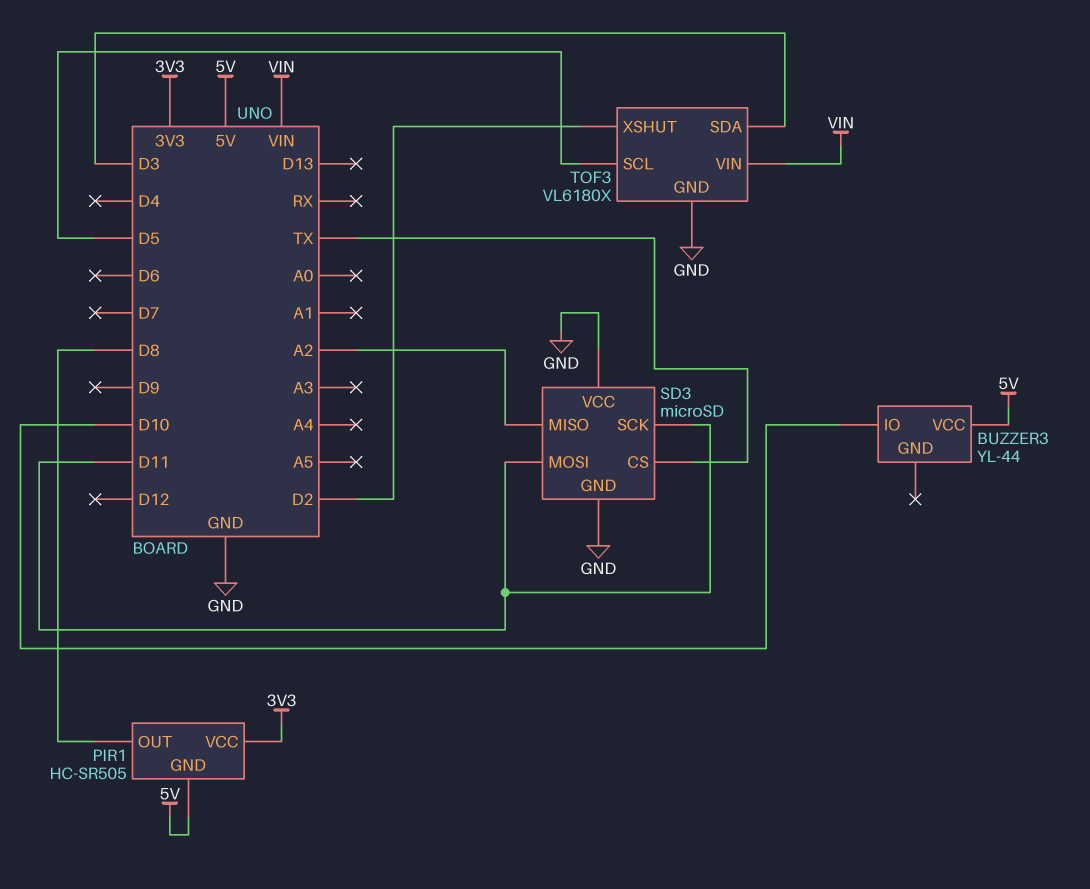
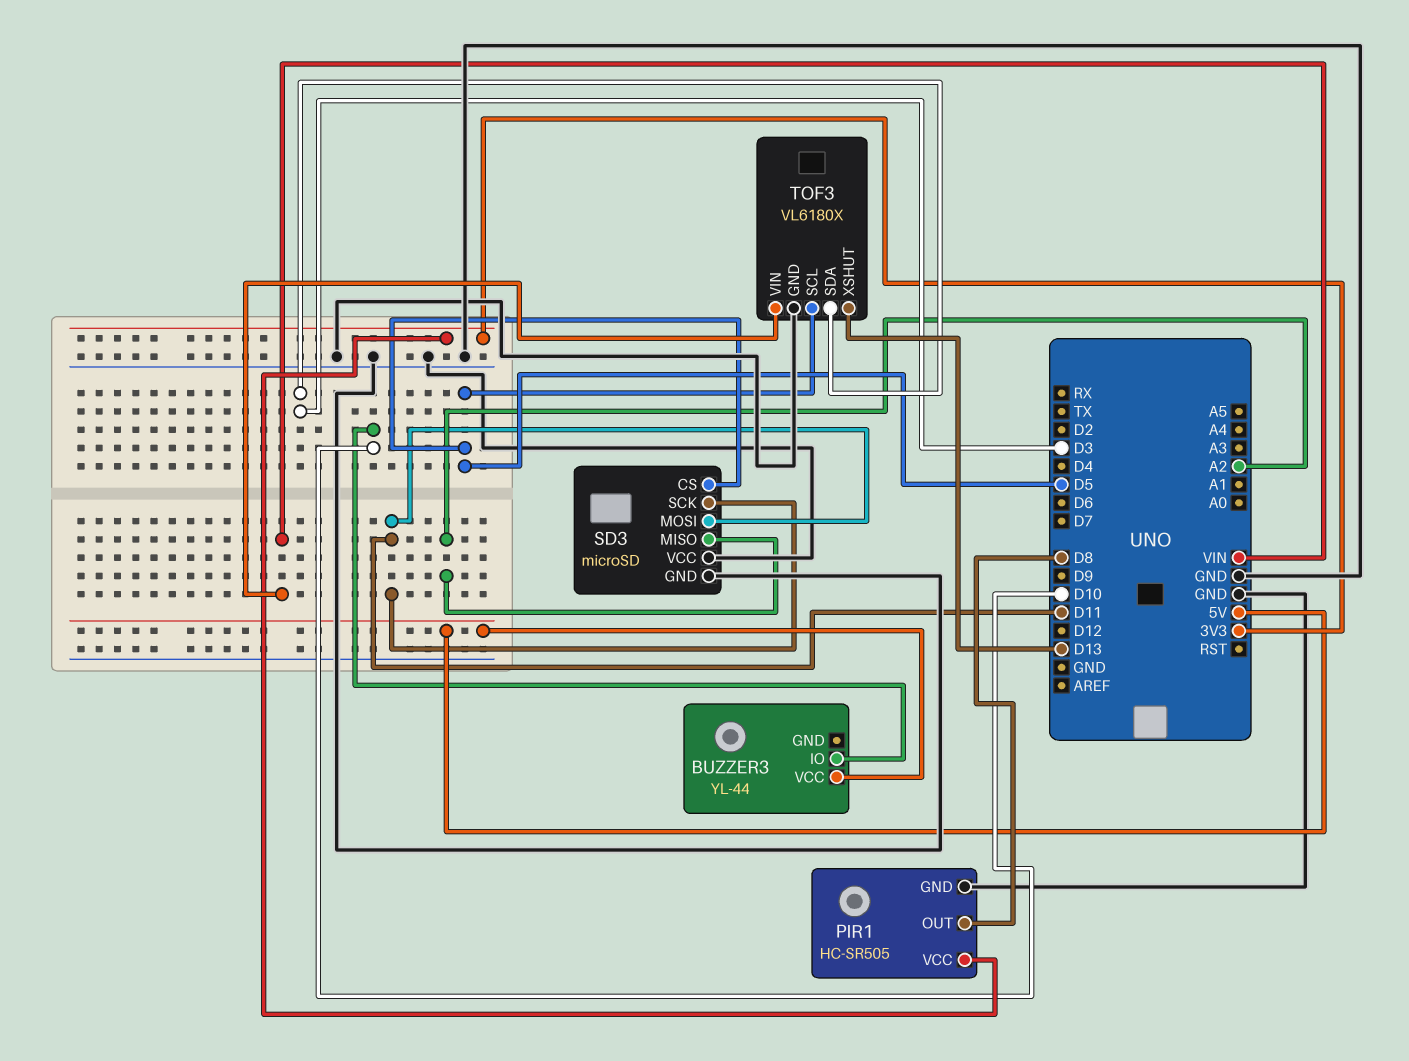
PIR1 pin GND: 5V -> GND
SD3 pin CS: TX -> D5
TOF3 pin XSHUT: D2 -> D13

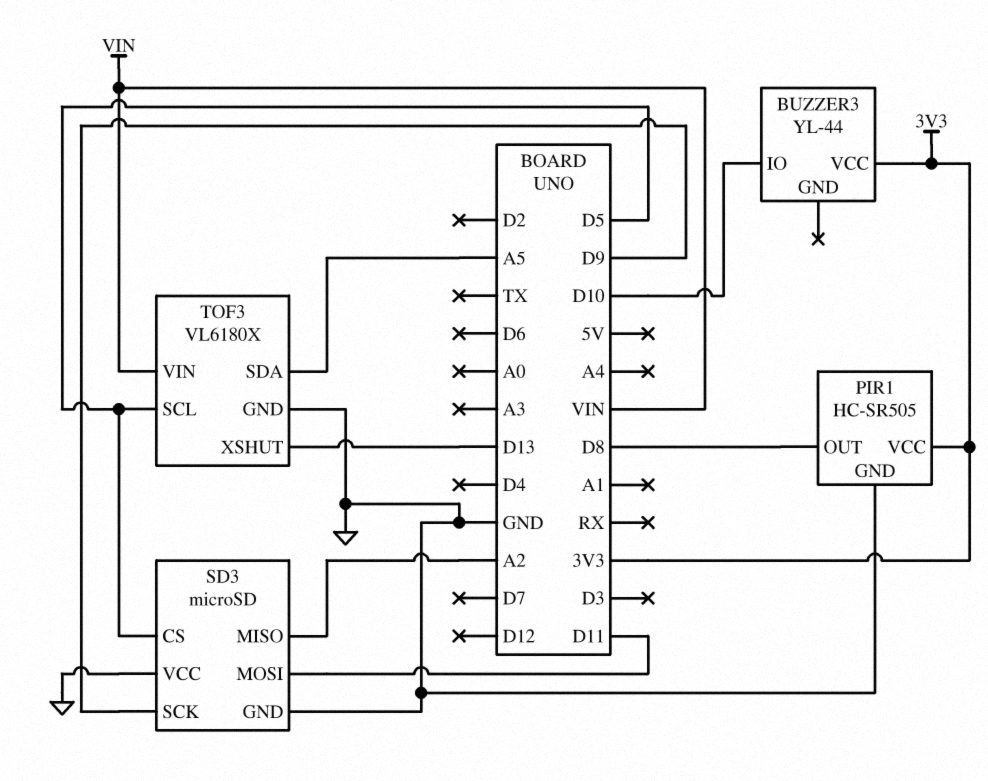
BUZZER3 pin VCC: 5V -> 3V3
SD3 pin SCK: D11 -> D9
TOF3 pin SDA: D3 -> A5

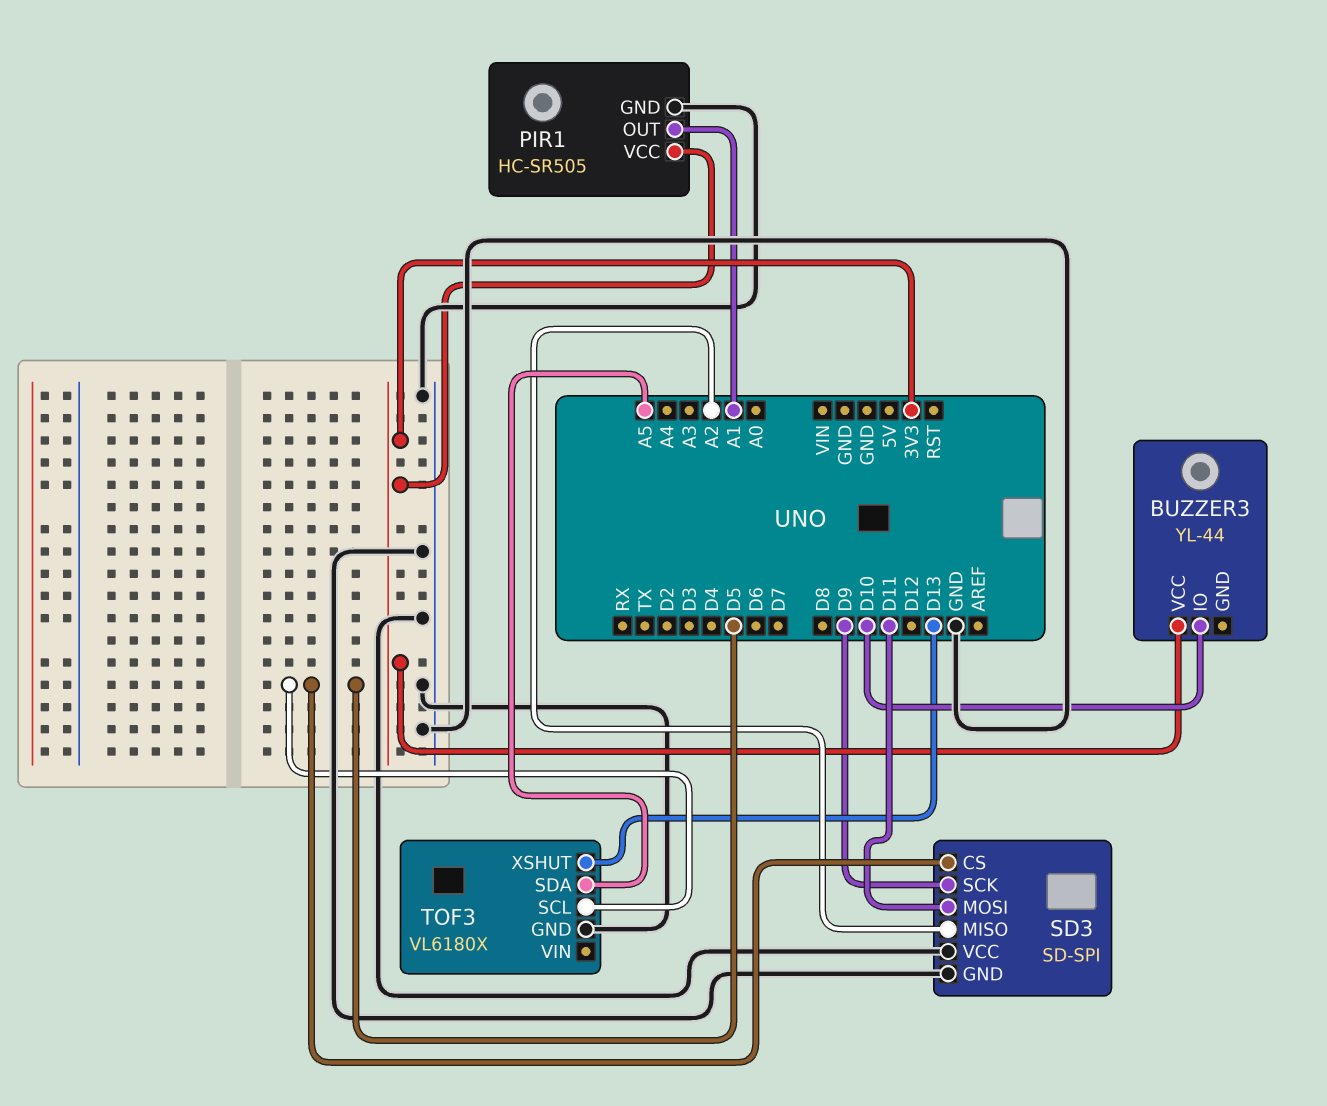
PIR1 pin OUT: D8 -> A1
SD3: microSD -> SD-SPI
TOF3 pin VIN: VIN -> none

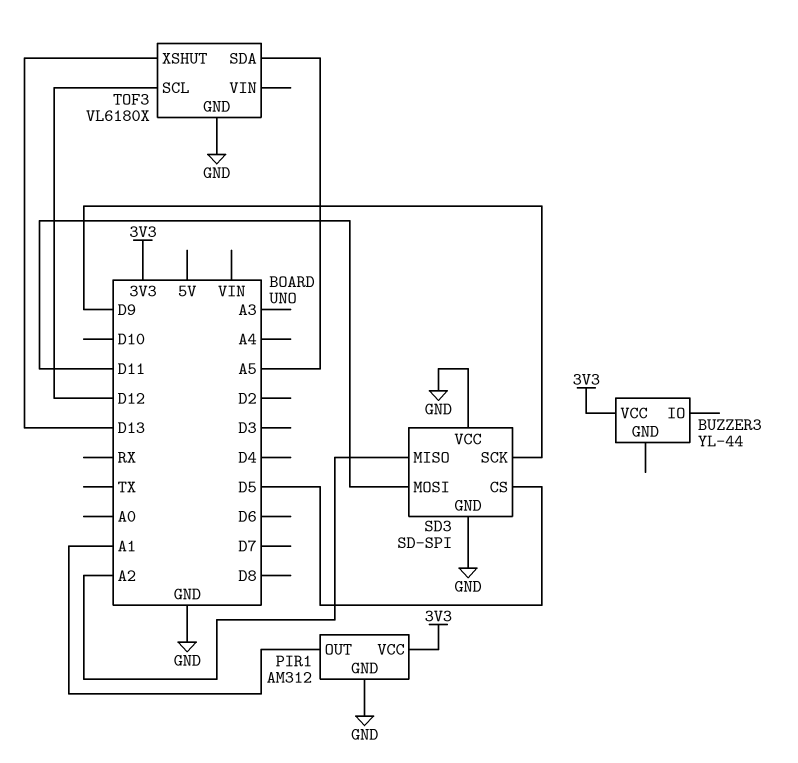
BUZZER3 pin IO: D10 -> none
PIR1: HC-SR505 -> AM312
TOF3 pin SCL: D5 -> D12

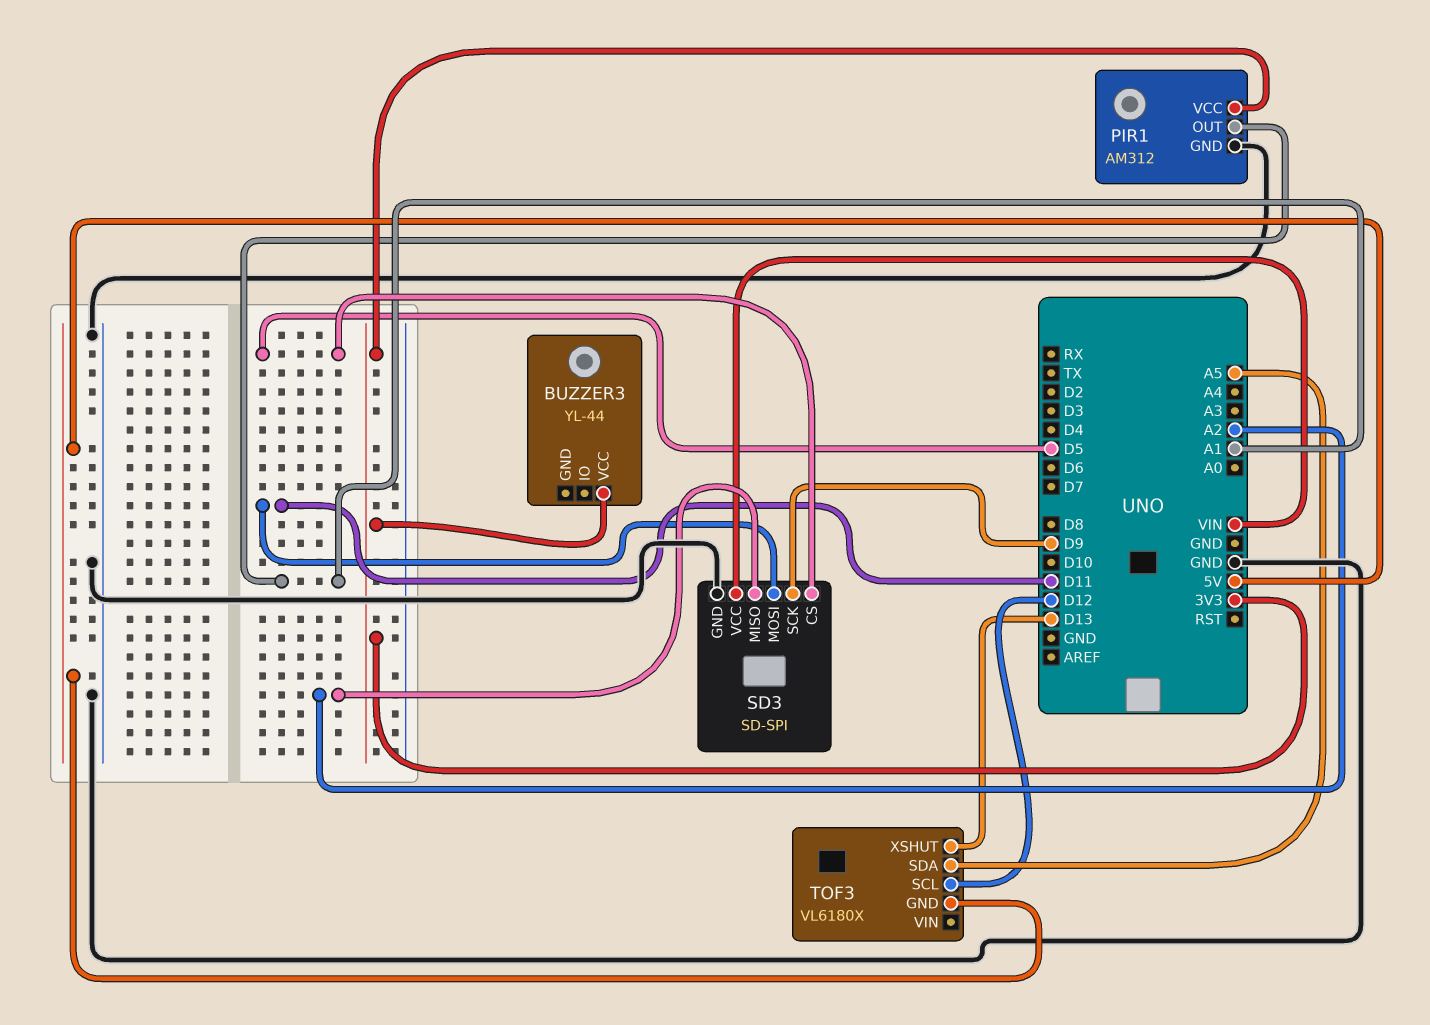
SD3 pin VCC: GND -> VIN
TOF3 pin GND: GND -> 5V

